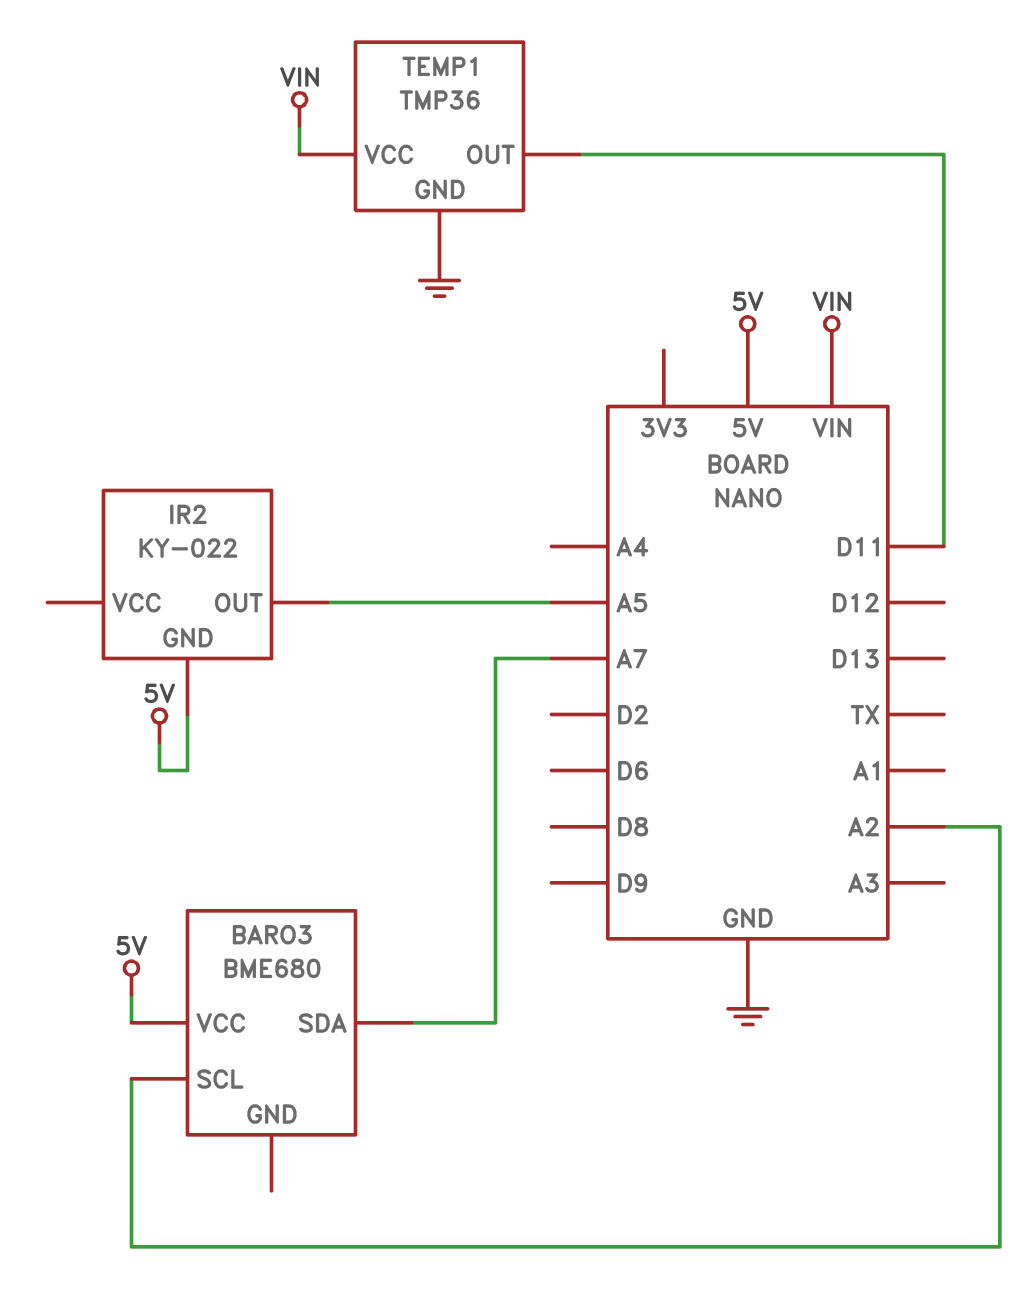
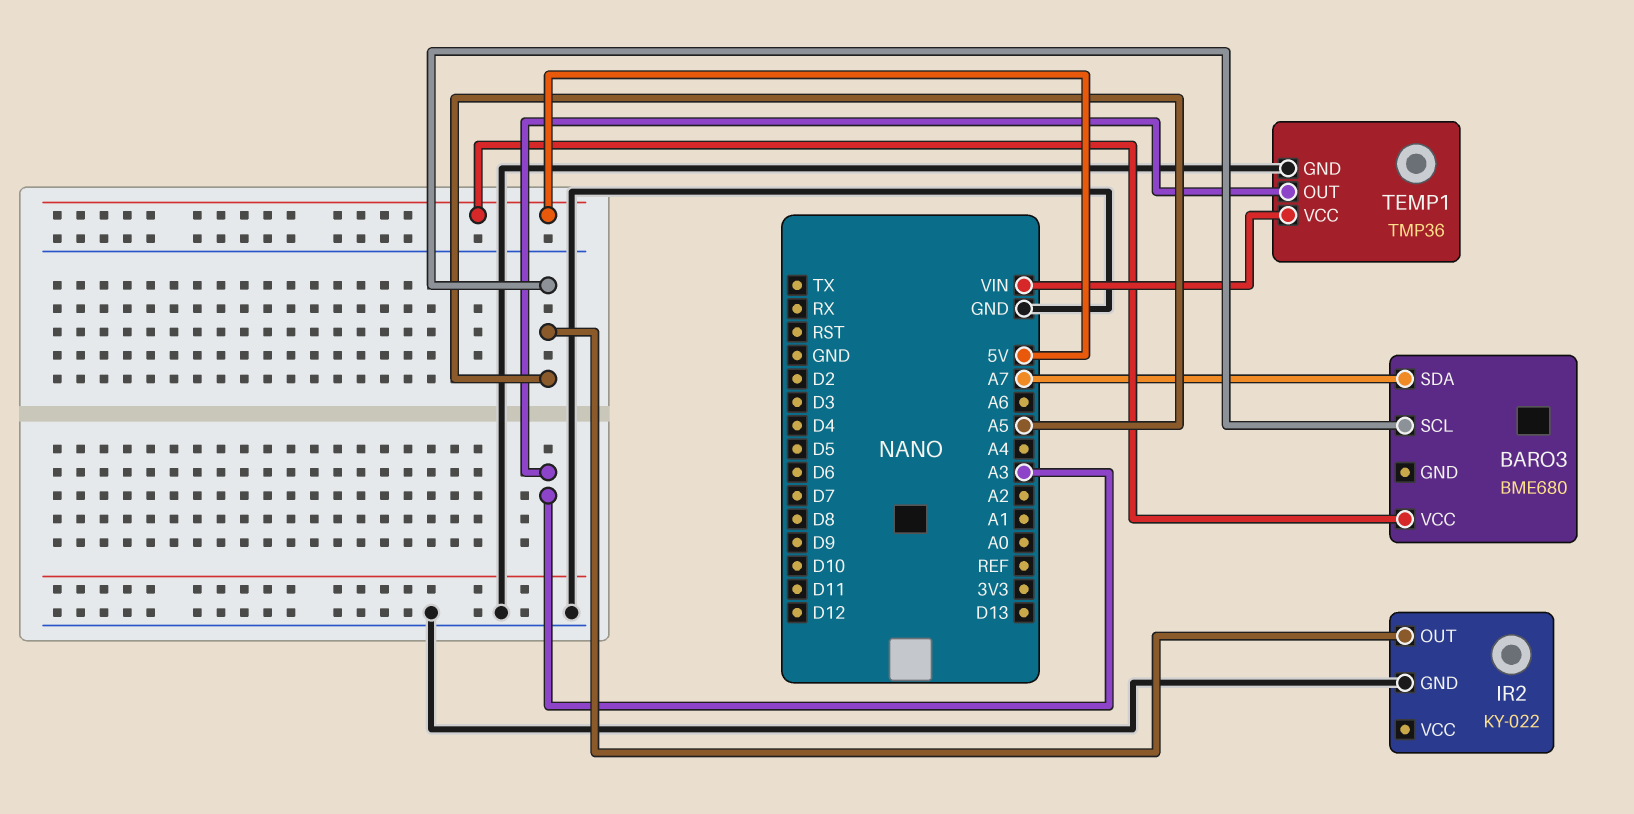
BARO3 pin SCL: A2 -> A5
IR2 pin GND: 5V -> GND
TEMP1 pin OUT: D11 -> A3

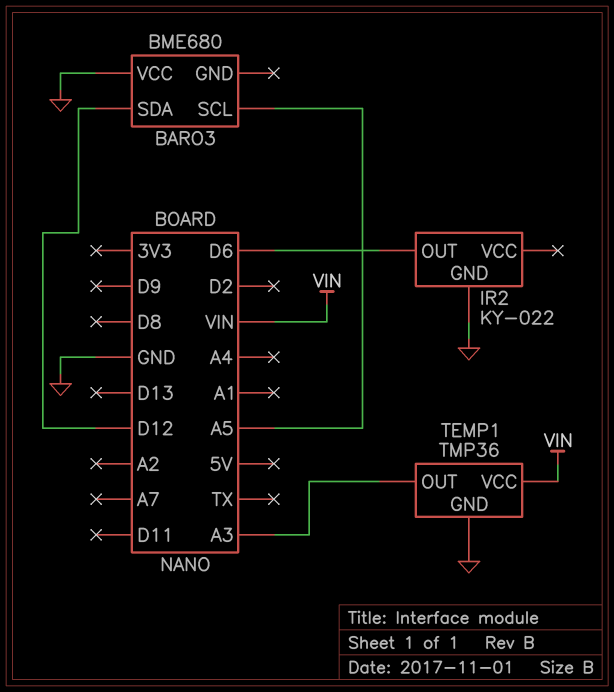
BARO3 pin SDA: A7 -> D12
BARO3 pin VCC: 5V -> GND
IR2 pin OUT: A5 -> D6

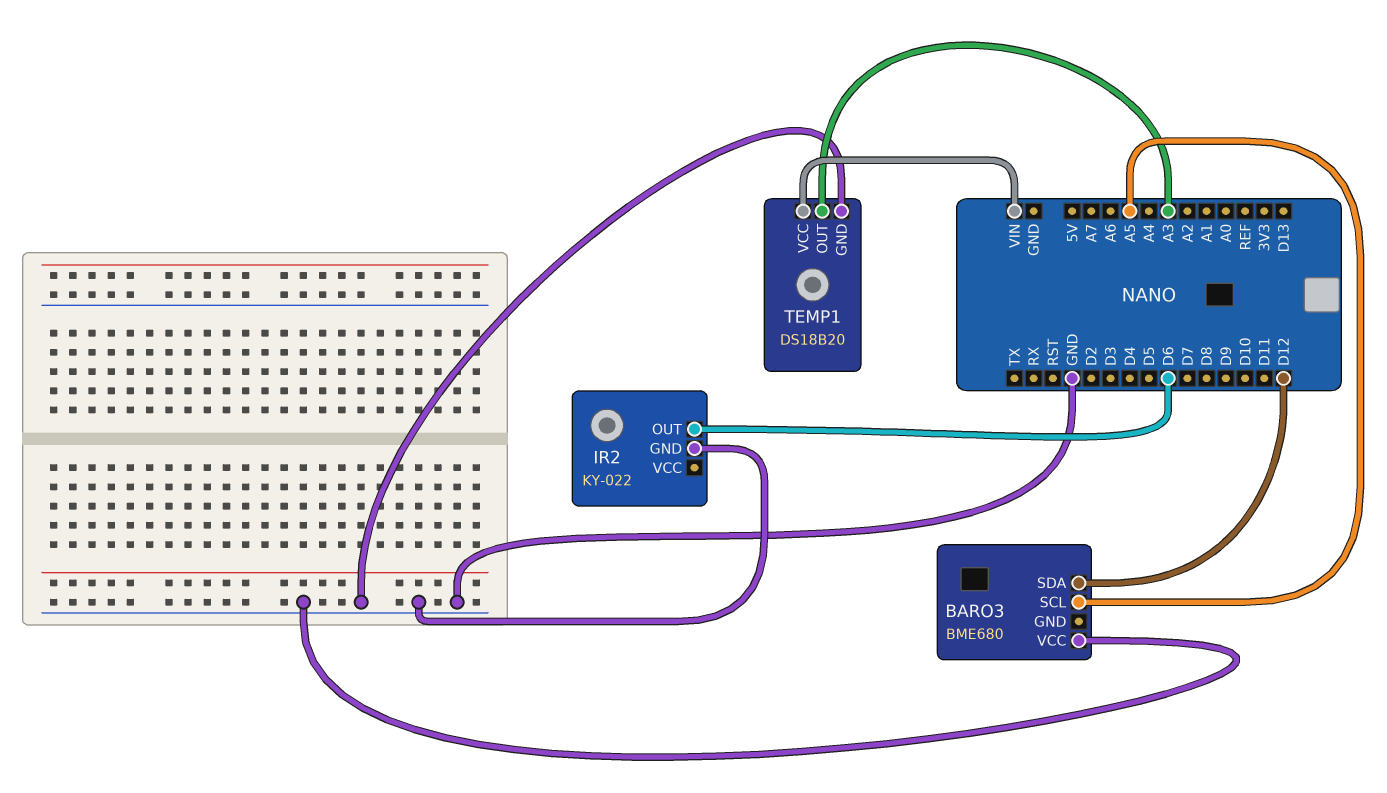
TEMP1: TMP36 -> DS18B20

